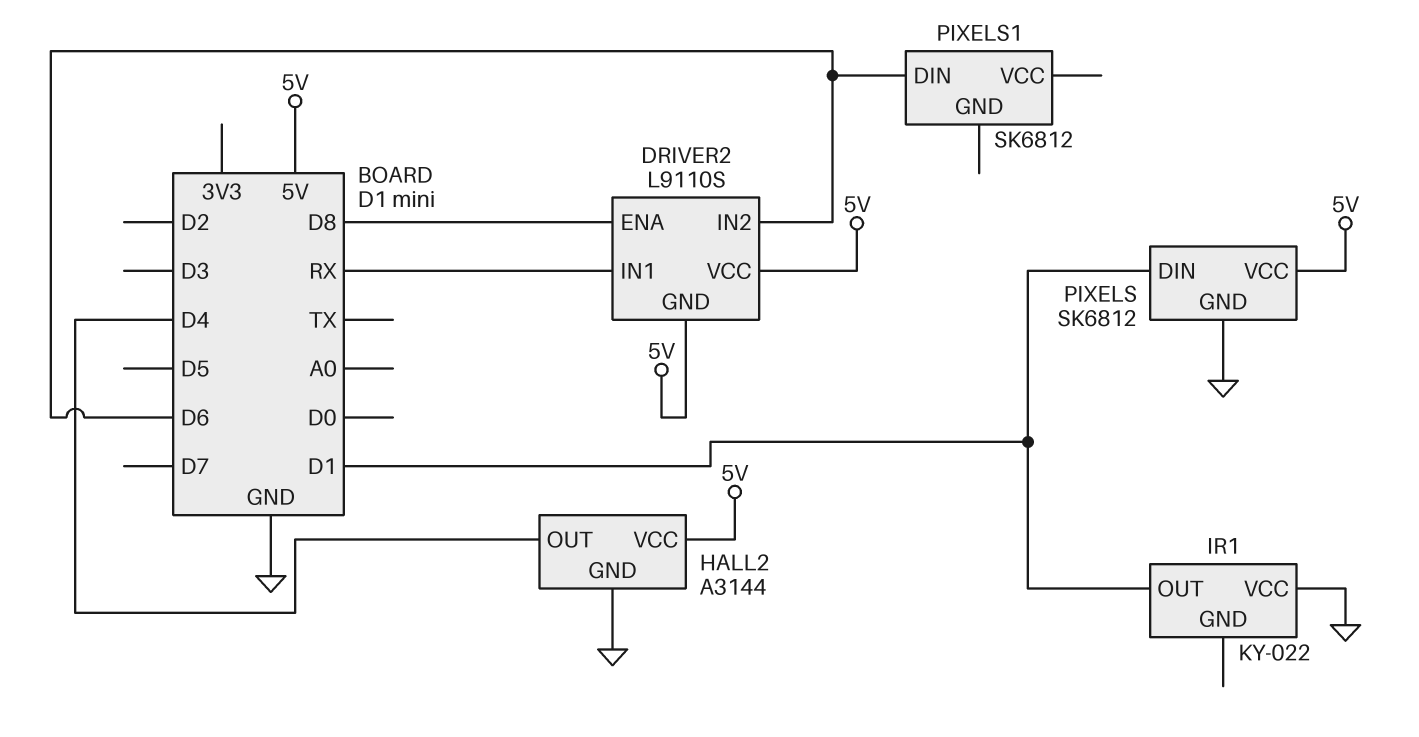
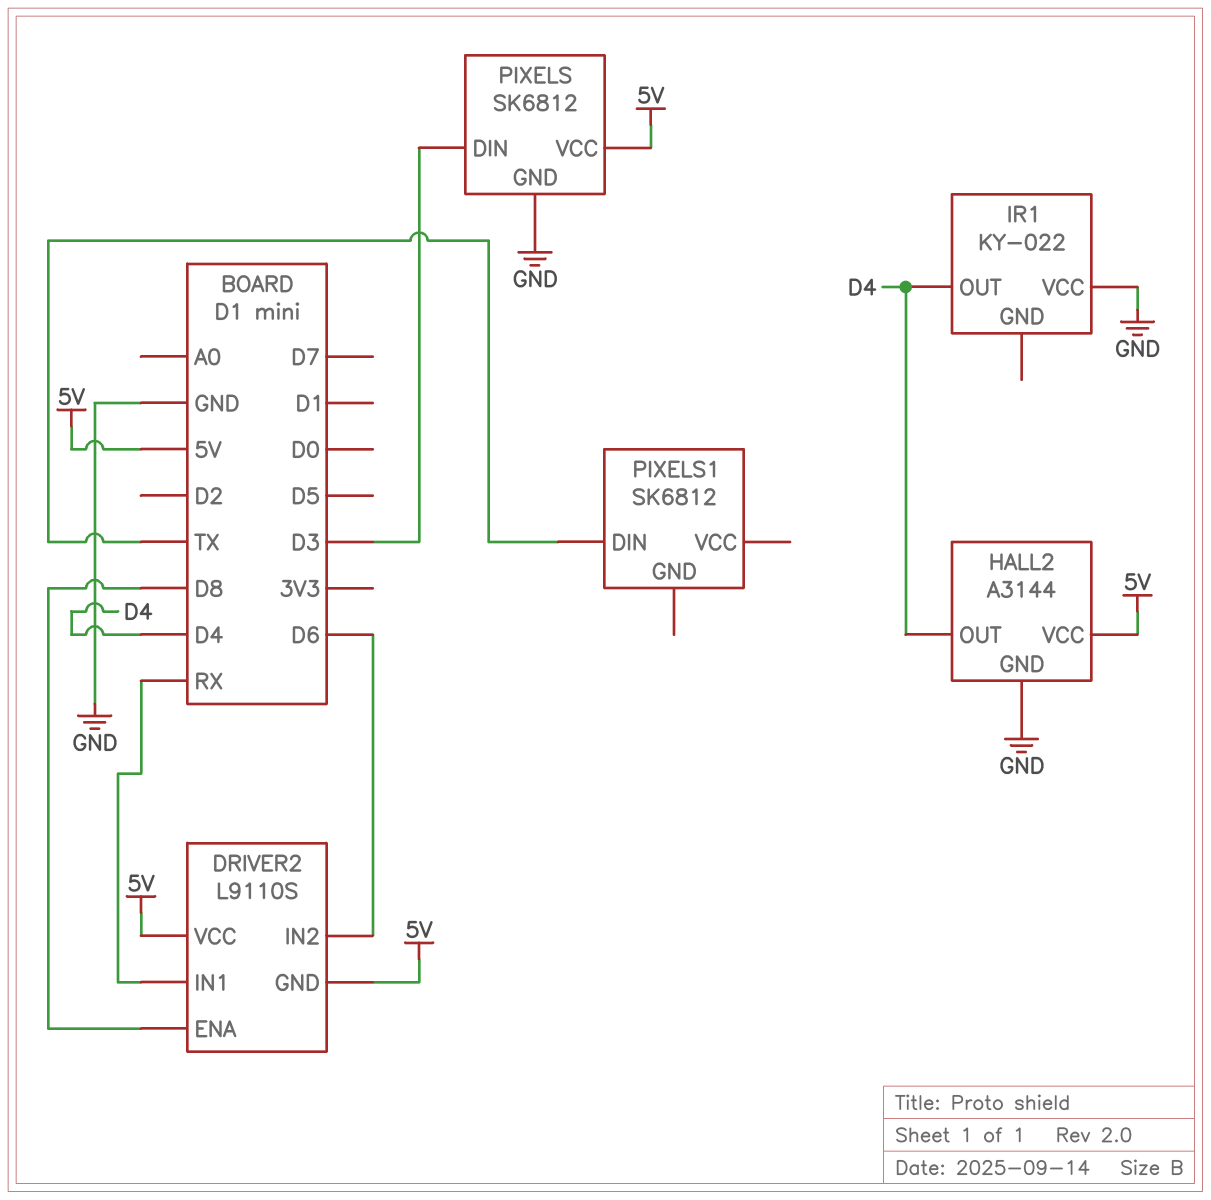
IR1 pin OUT: D1 -> D4
PIXELS pin DIN: D1 -> D3
PIXELS1 pin DIN: D6 -> TX

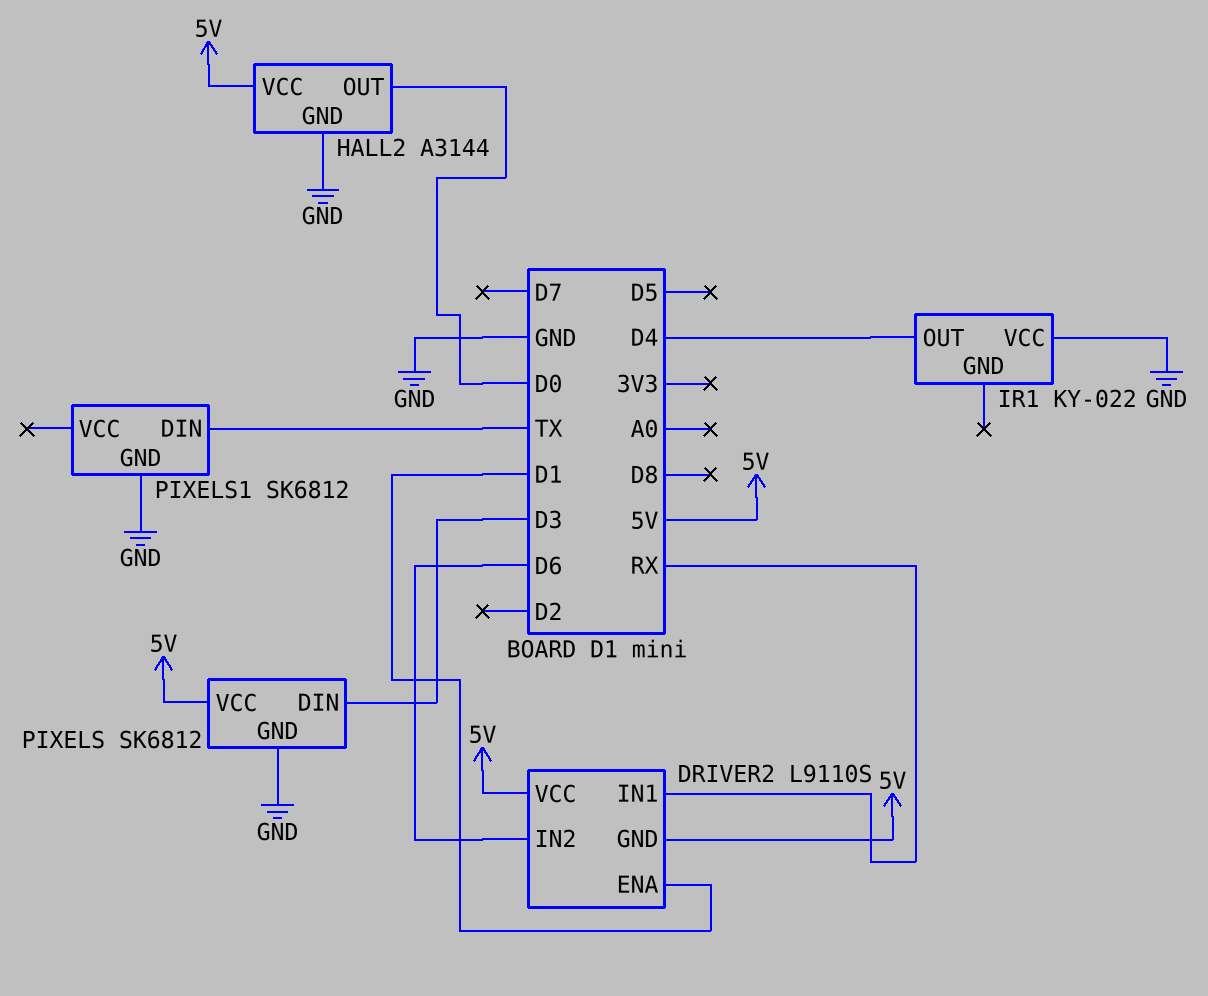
DRIVER2 pin ENA: D8 -> D1
HALL2 pin OUT: D4 -> D0
PIXELS1 pin GND: none -> GND

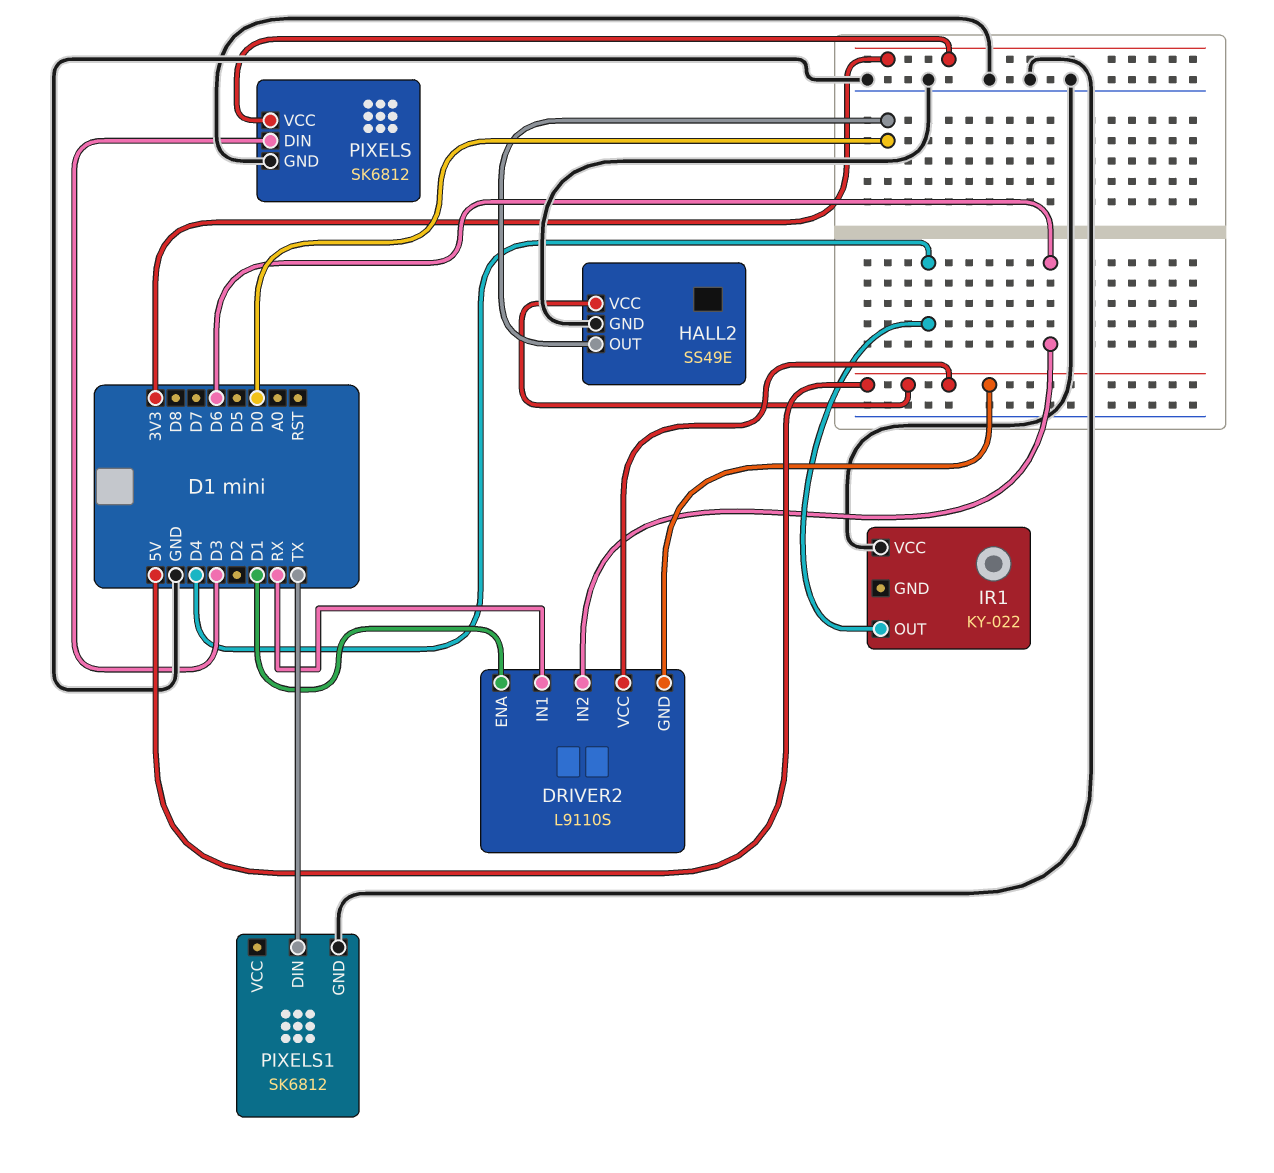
HALL2: A3144 -> SS49E
PIXELS pin VCC: 5V -> 3V3

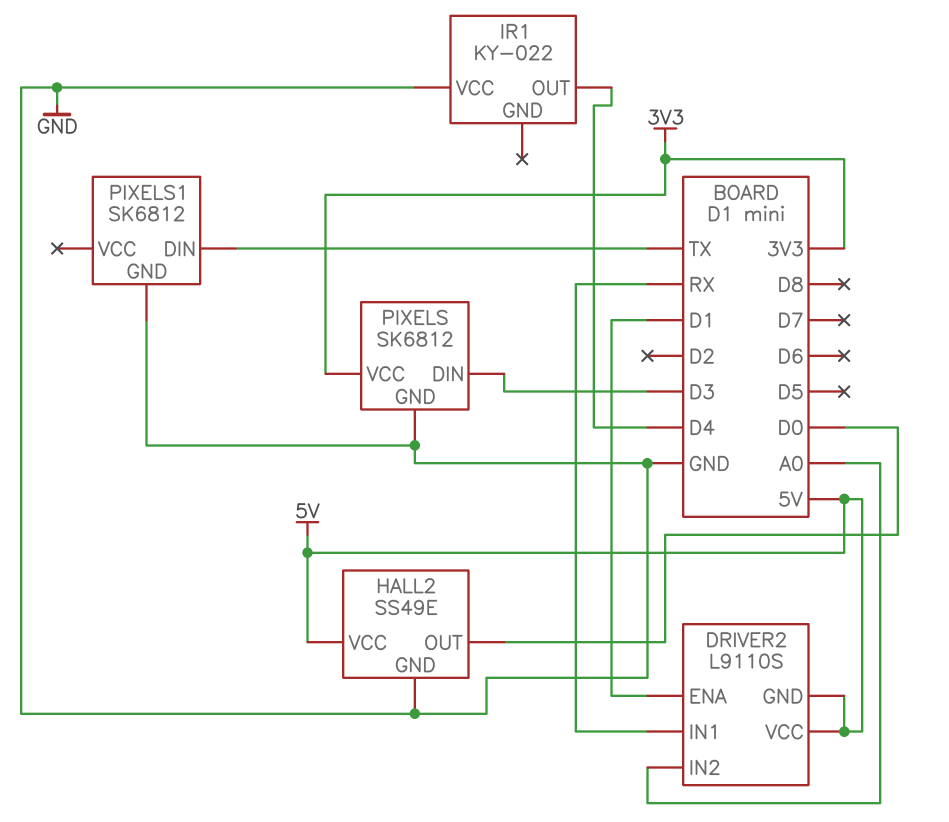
DRIVER2 pin IN2: D6 -> A0

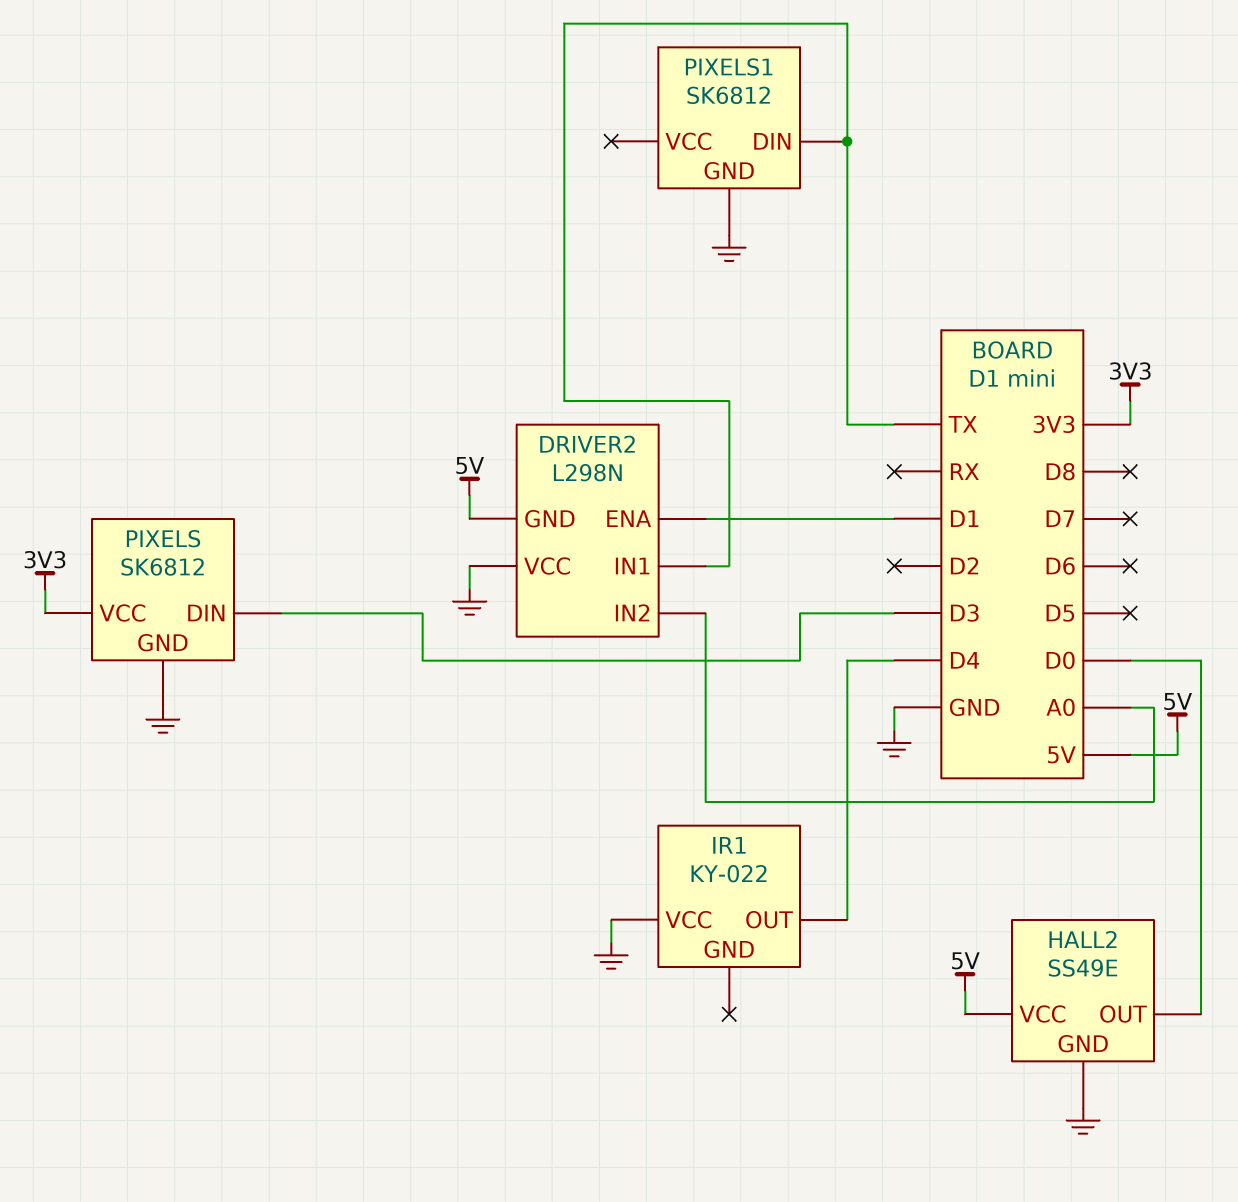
DRIVER2: L9110S -> L298N
DRIVER2 pin IN1: RX -> TX
DRIVER2 pin VCC: 5V -> GND

